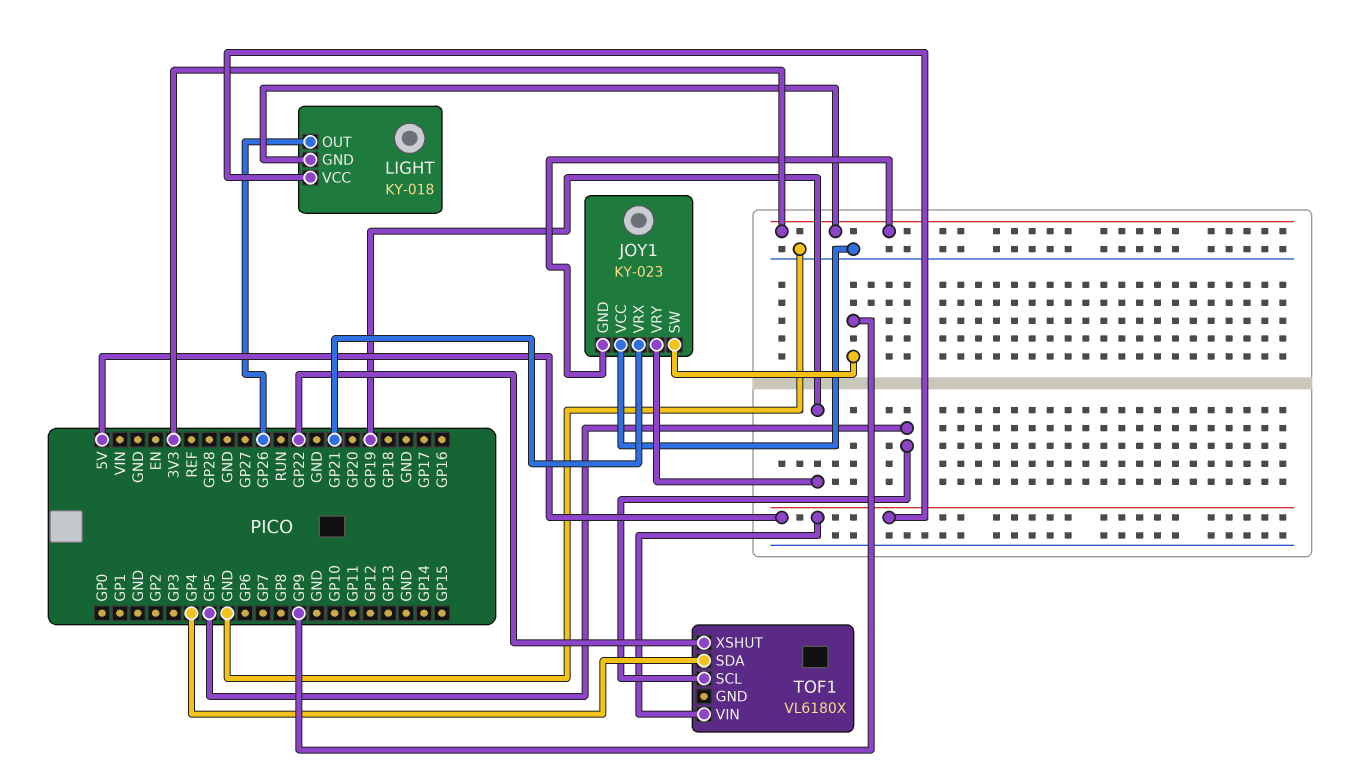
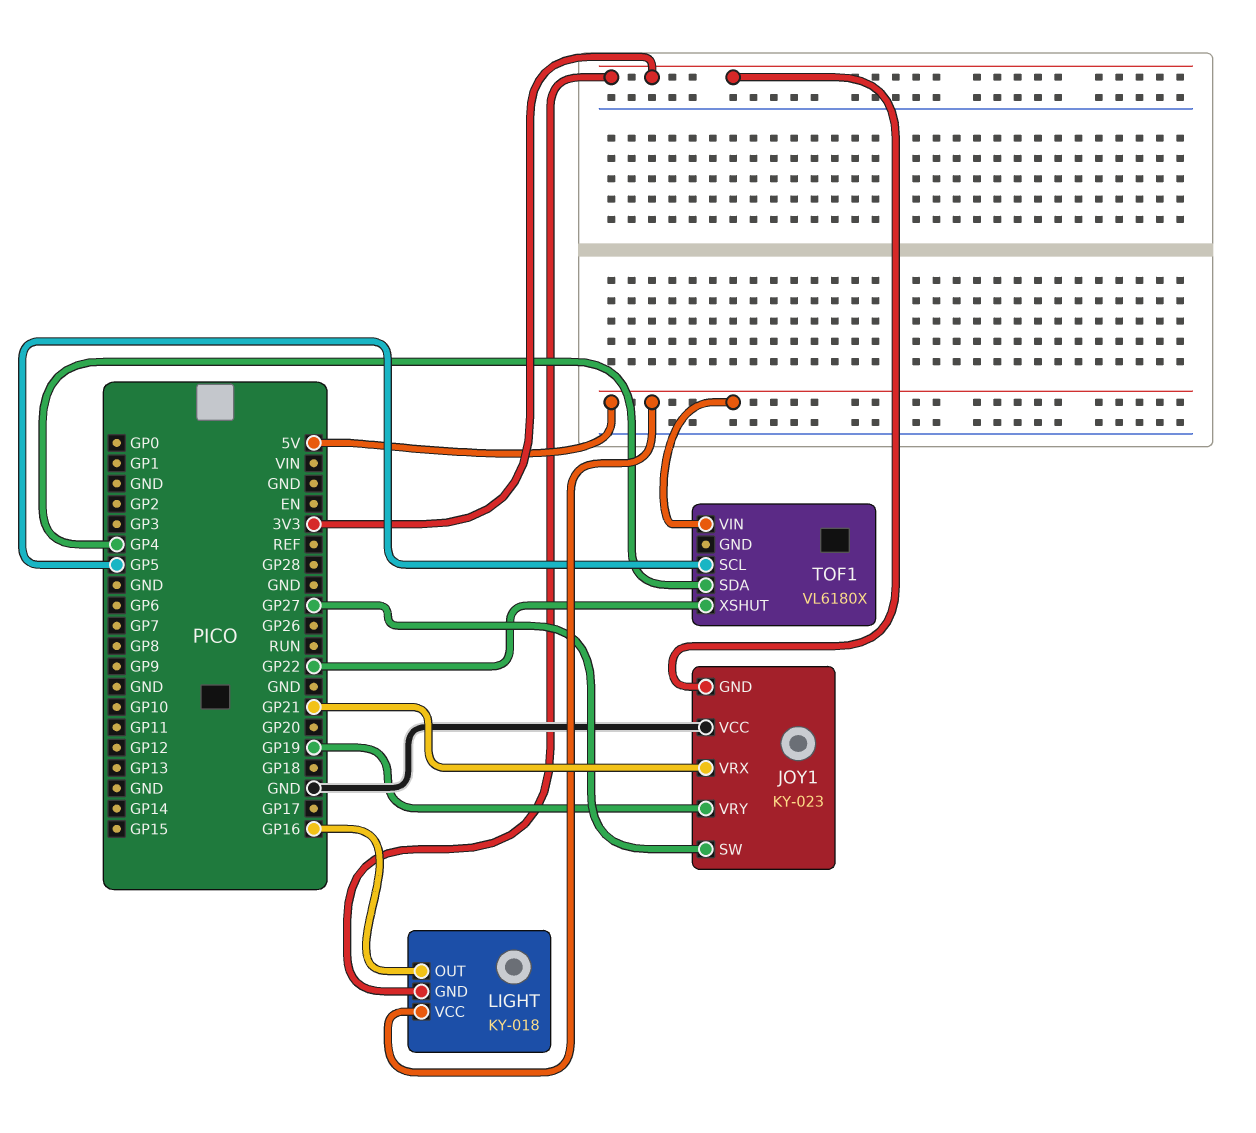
JOY1 pin SW: GP9 -> GP27
LIGHT pin OUT: GP26 -> GP16

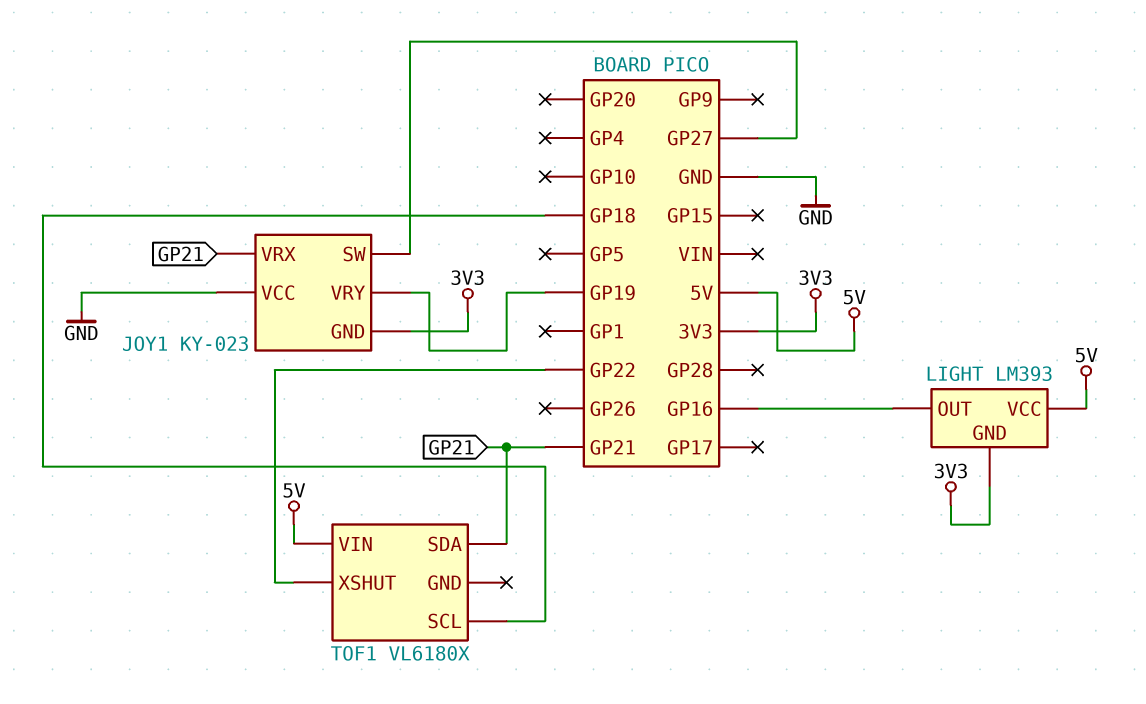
LIGHT: KY-018 -> LM393
TOF1 pin SCL: GP5 -> GP18
TOF1 pin SDA: GP4 -> GP21

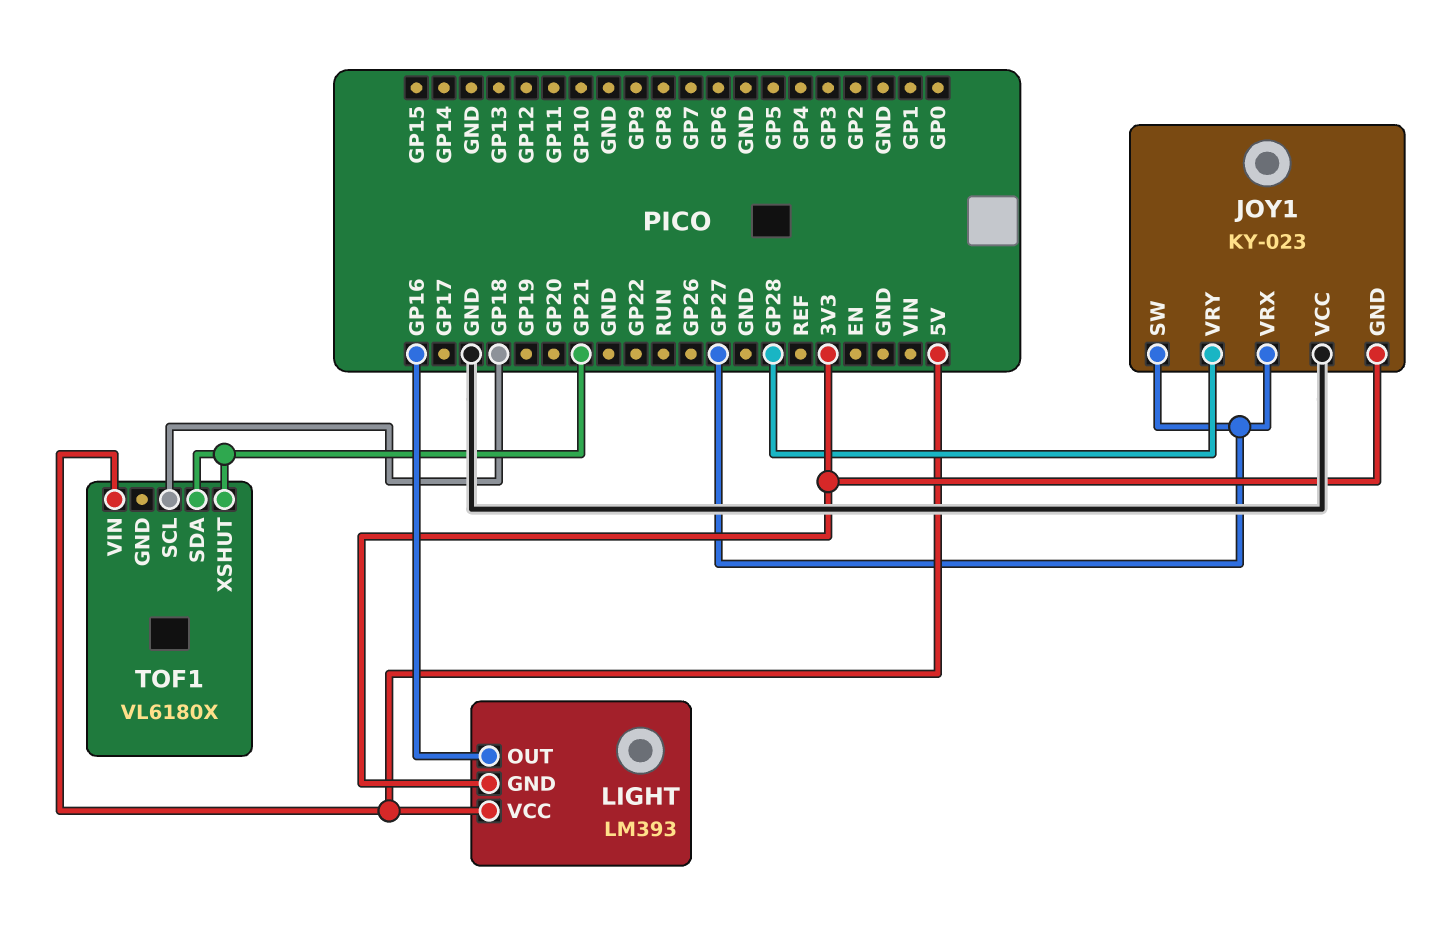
JOY1 pin VRX: GP21 -> GP27
JOY1 pin VRY: GP19 -> GP28
TOF1 pin XSHUT: GP22 -> GP21

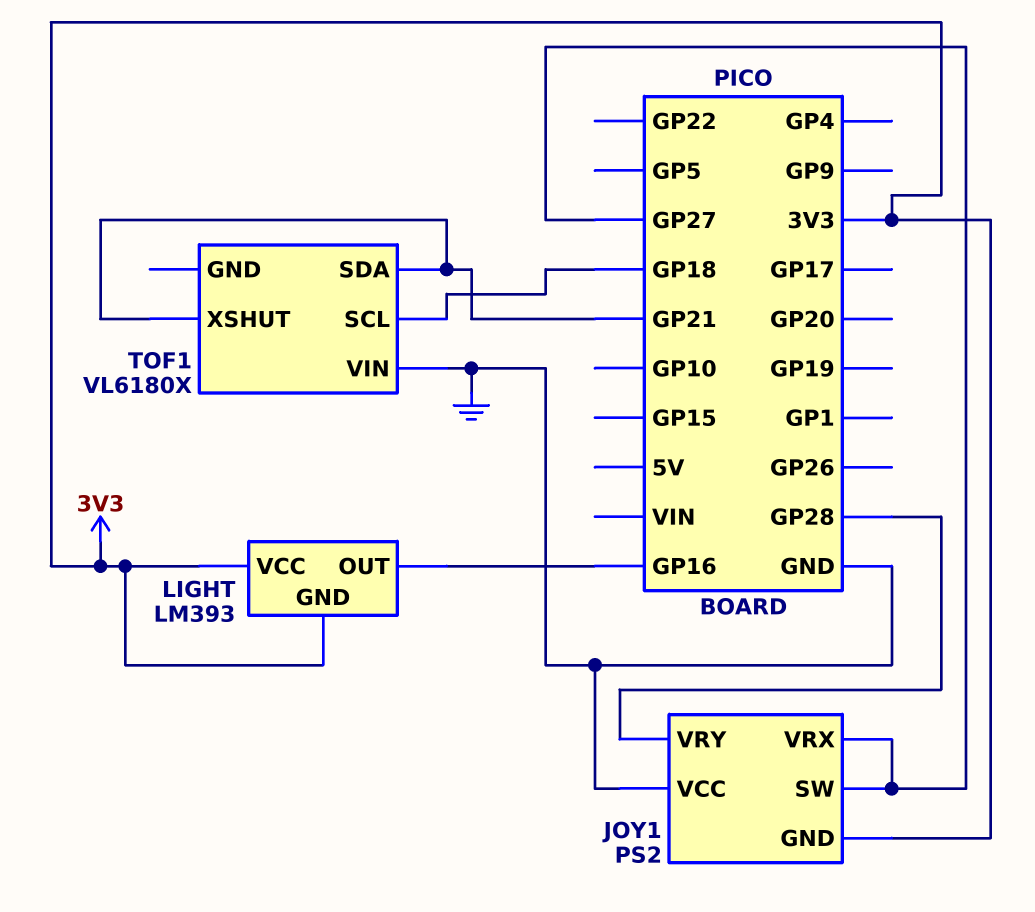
JOY1: KY-023 -> PS2
LIGHT pin VCC: 5V -> 3V3
TOF1 pin VIN: 5V -> GND

